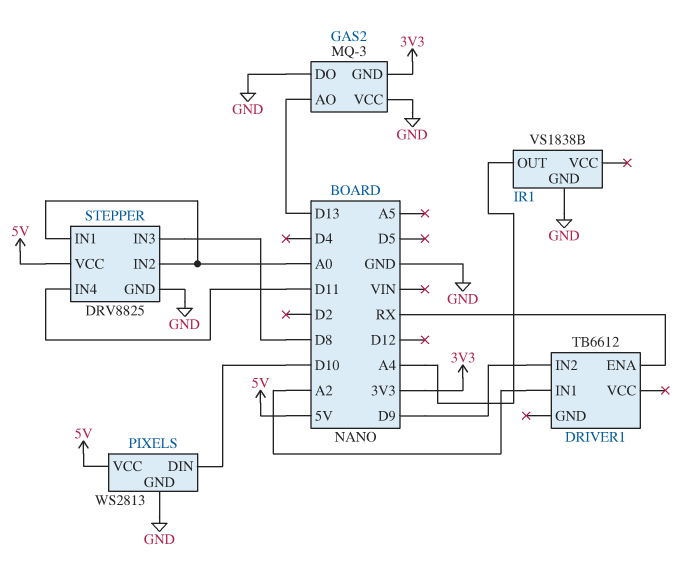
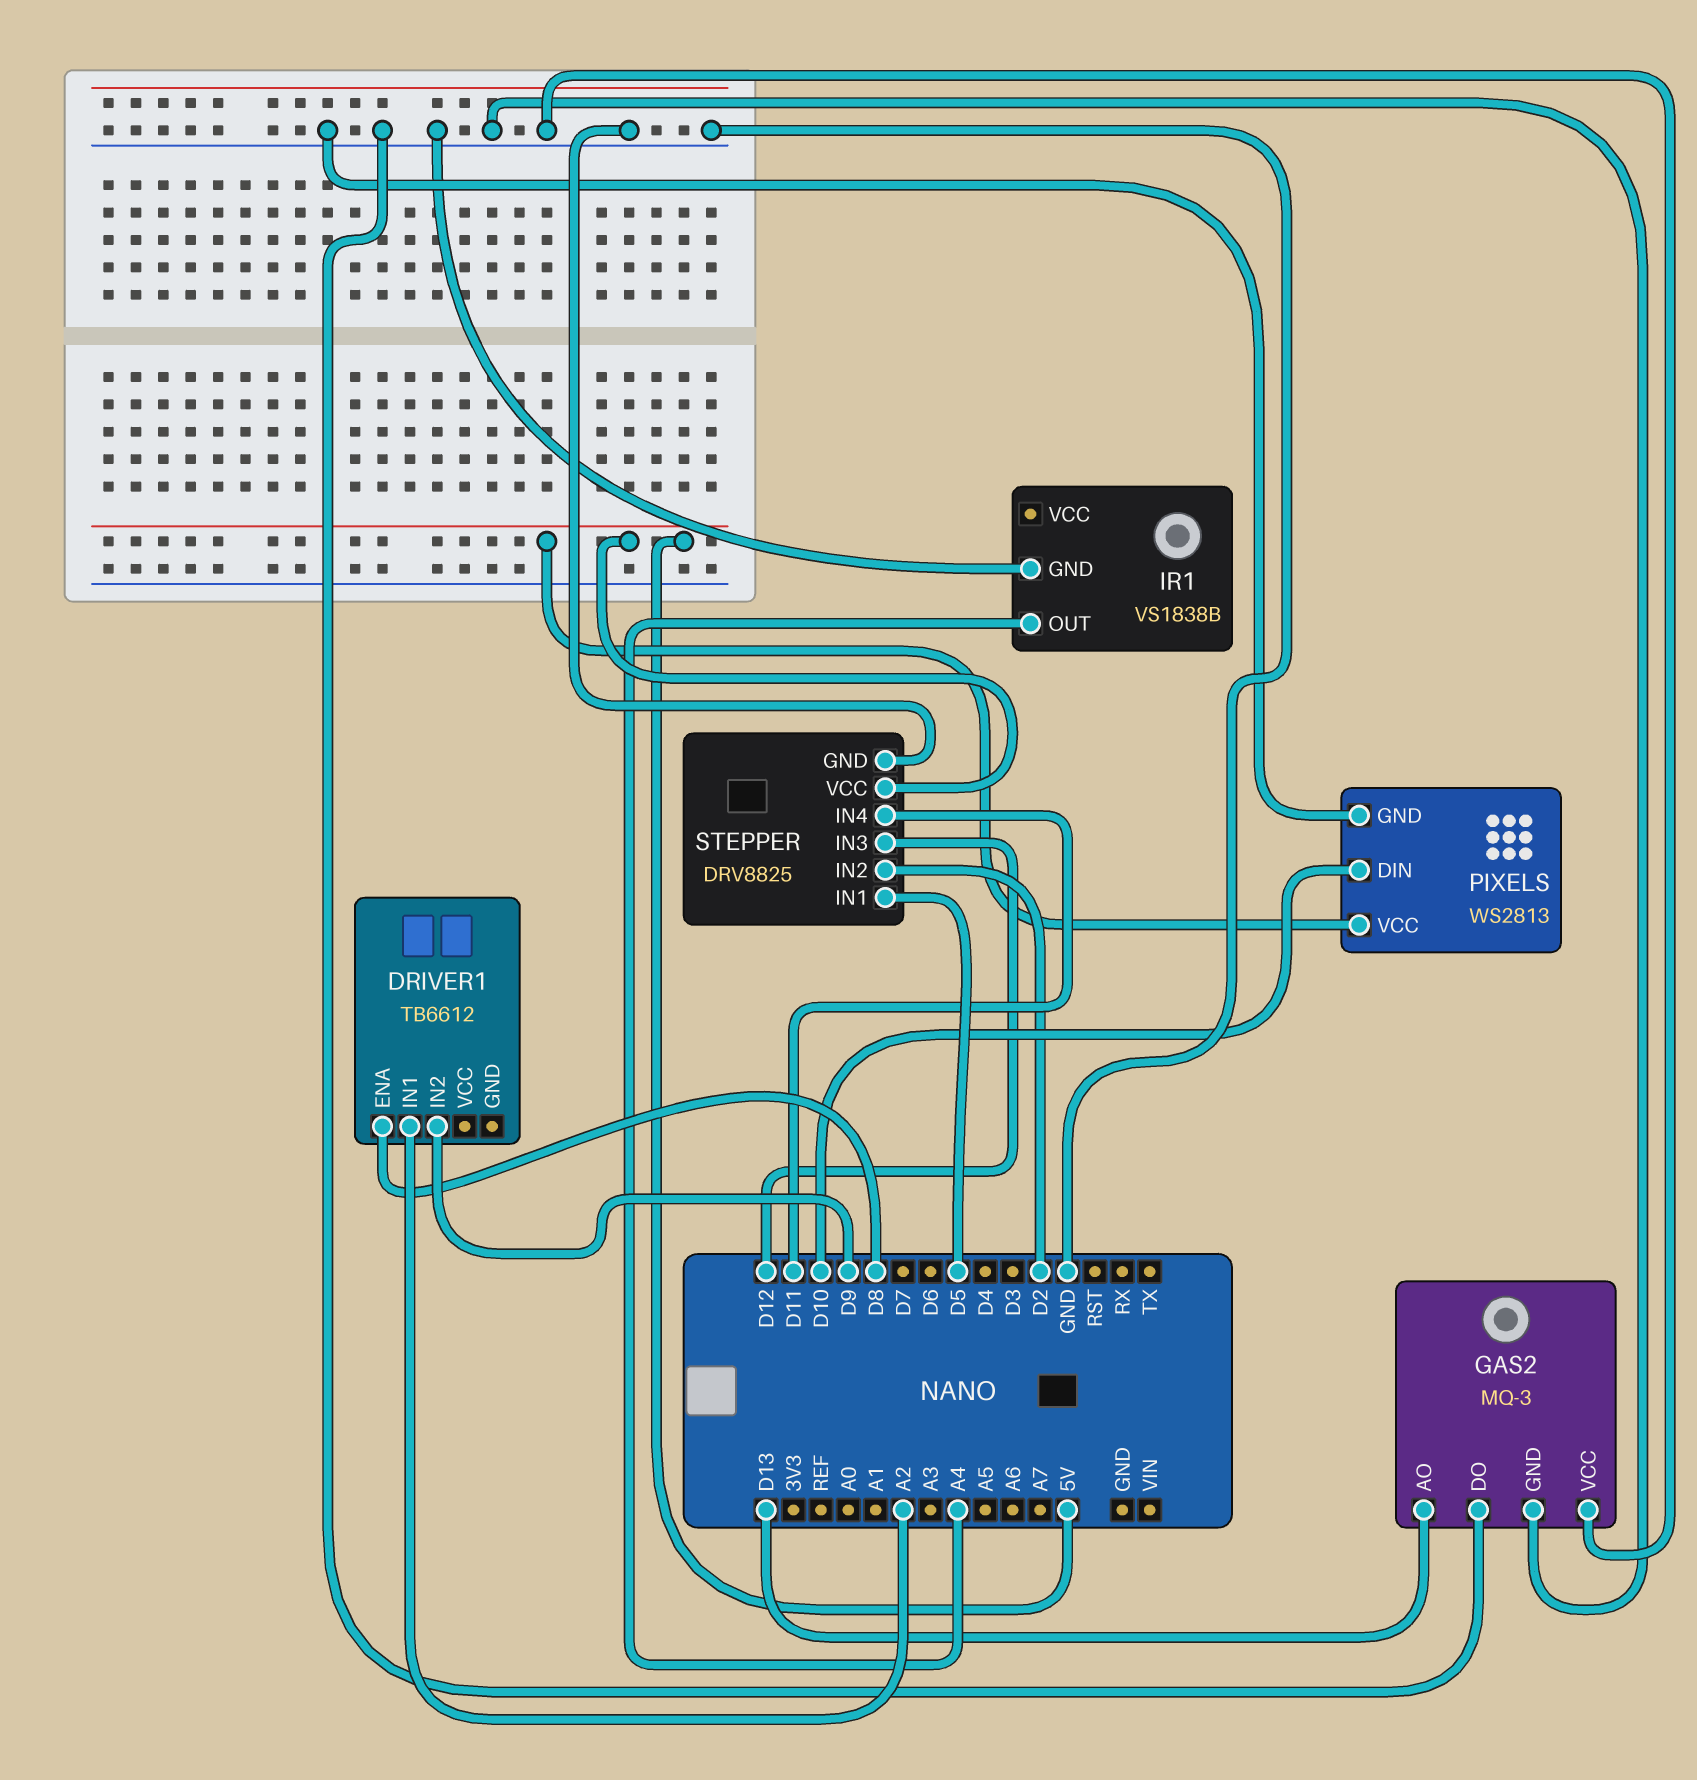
DRIVER1 pin ENA: RX -> D8
GAS2 pin GND: 3V3 -> GND
STEPPER pin IN1: A0 -> D5
STEPPER pin IN2: A0 -> D2
STEPPER pin IN3: D8 -> D12

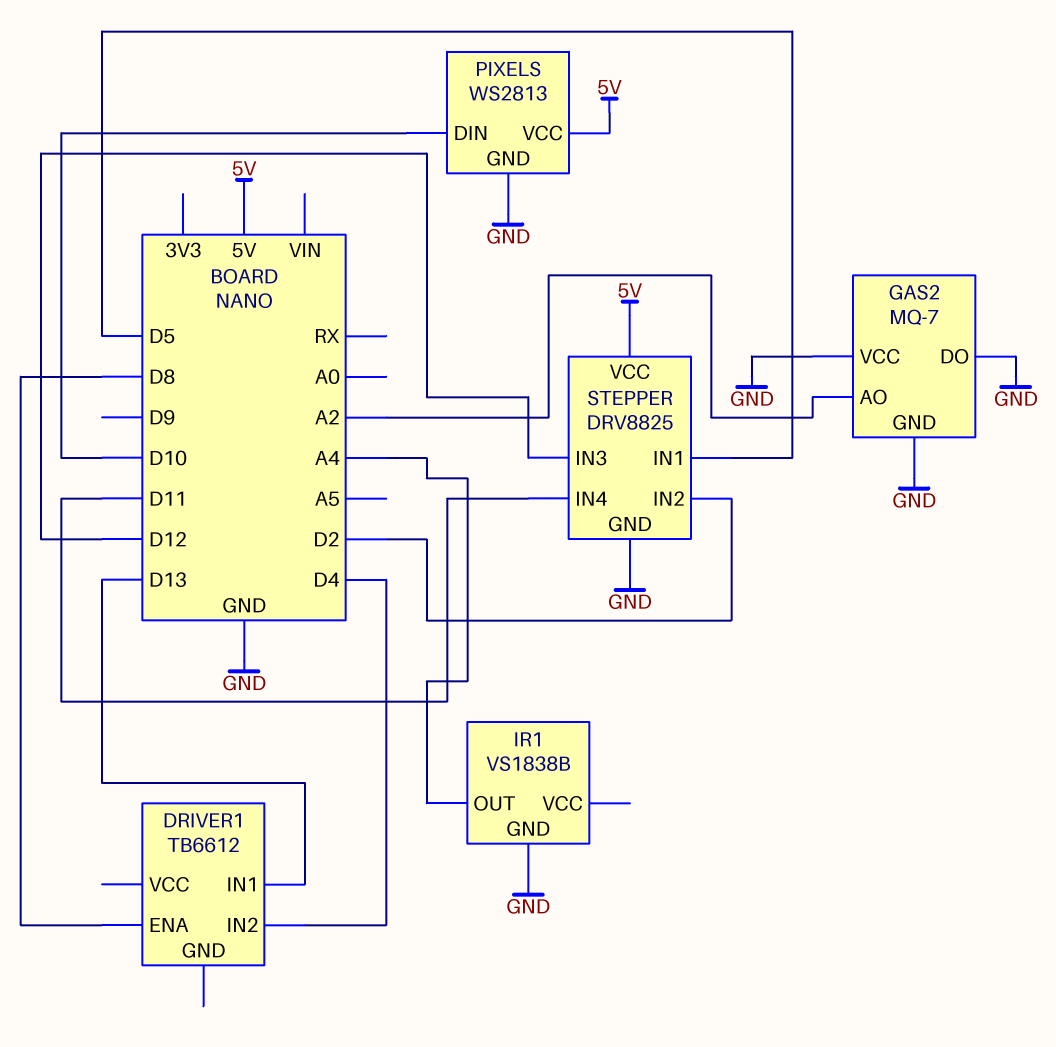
DRIVER1 pin IN1: A2 -> D13
DRIVER1 pin IN2: D9 -> D4
GAS2: MQ-3 -> MQ-7
GAS2 pin AO: D13 -> A2

